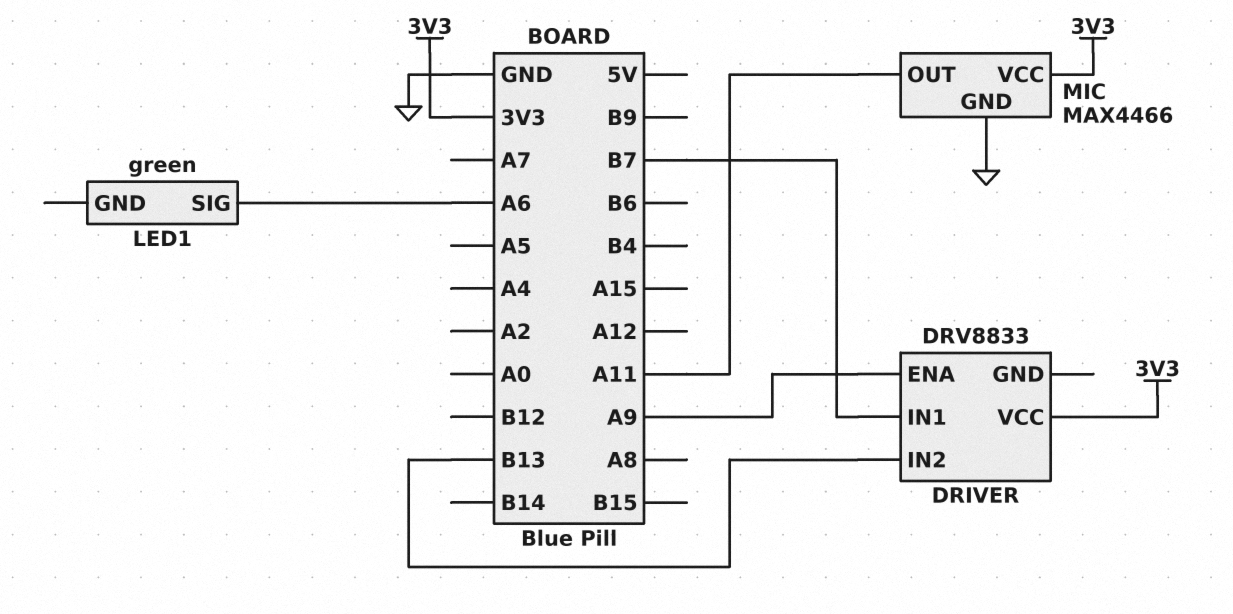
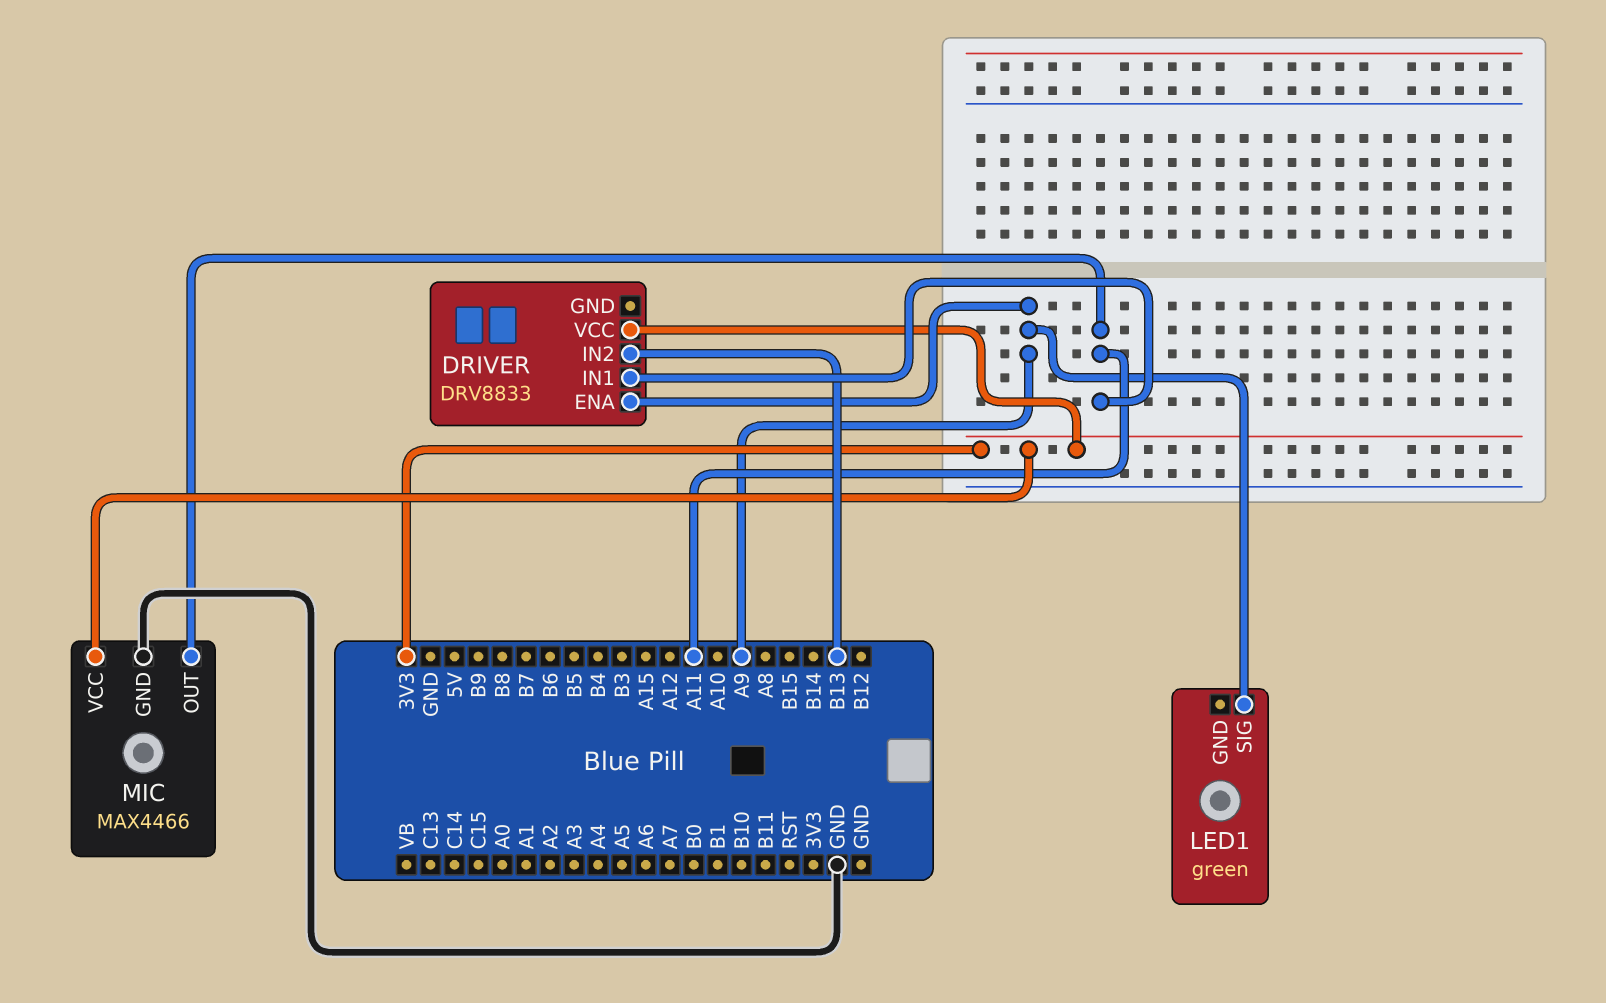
DRIVER pin IN1: B7 -> A11
LED1 pin SIG: A6 -> A9

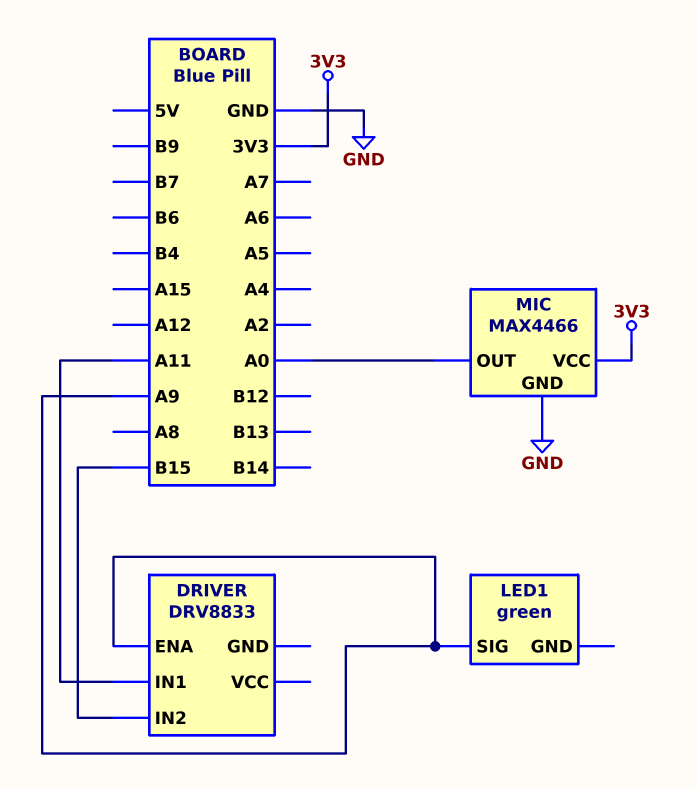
DRIVER pin IN2: B13 -> B15
DRIVER pin VCC: 3V3 -> none
MIC pin OUT: A11 -> A0

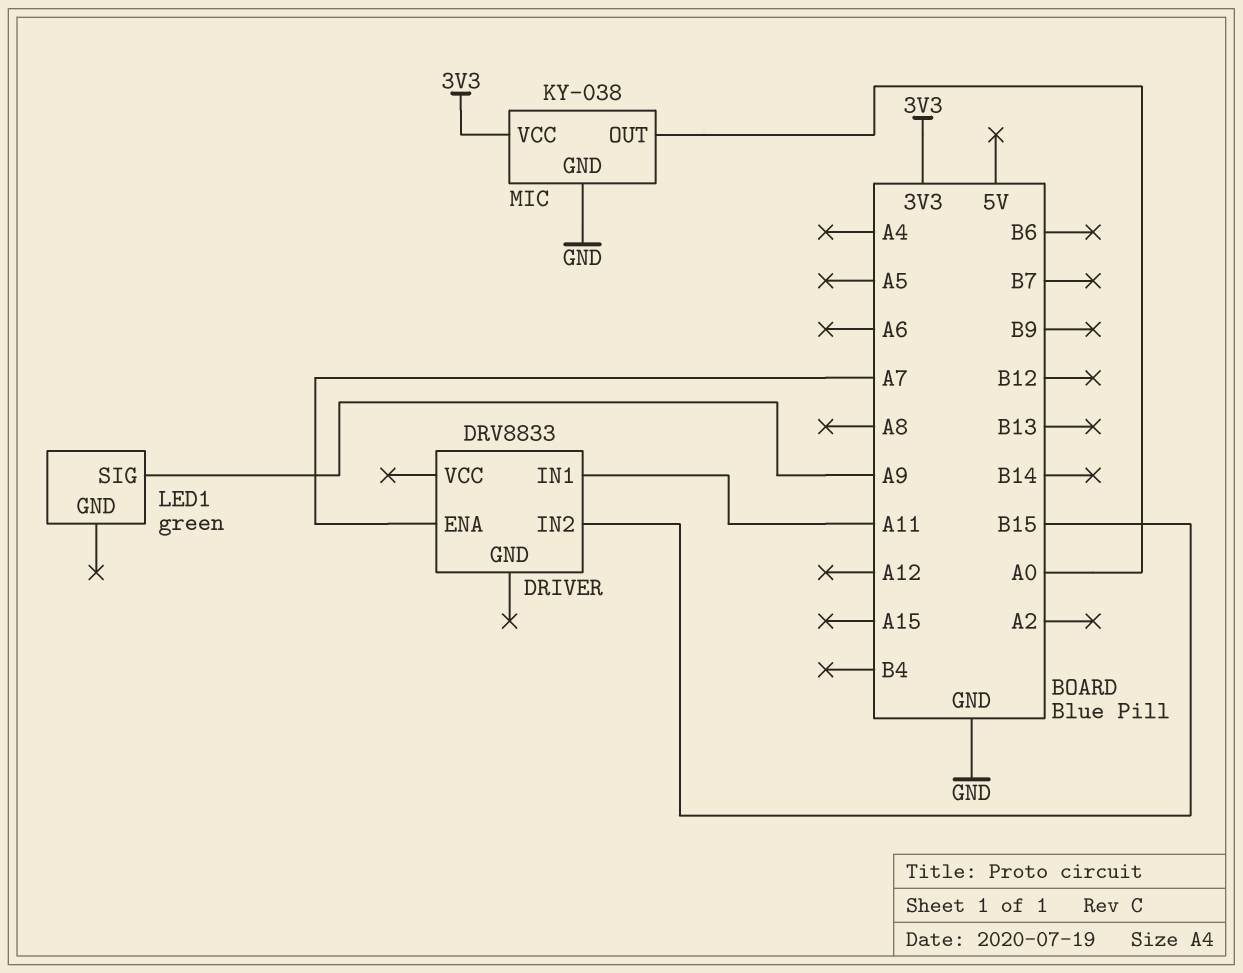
DRIVER pin ENA: A9 -> A7
MIC: MAX4466 -> KY-038

